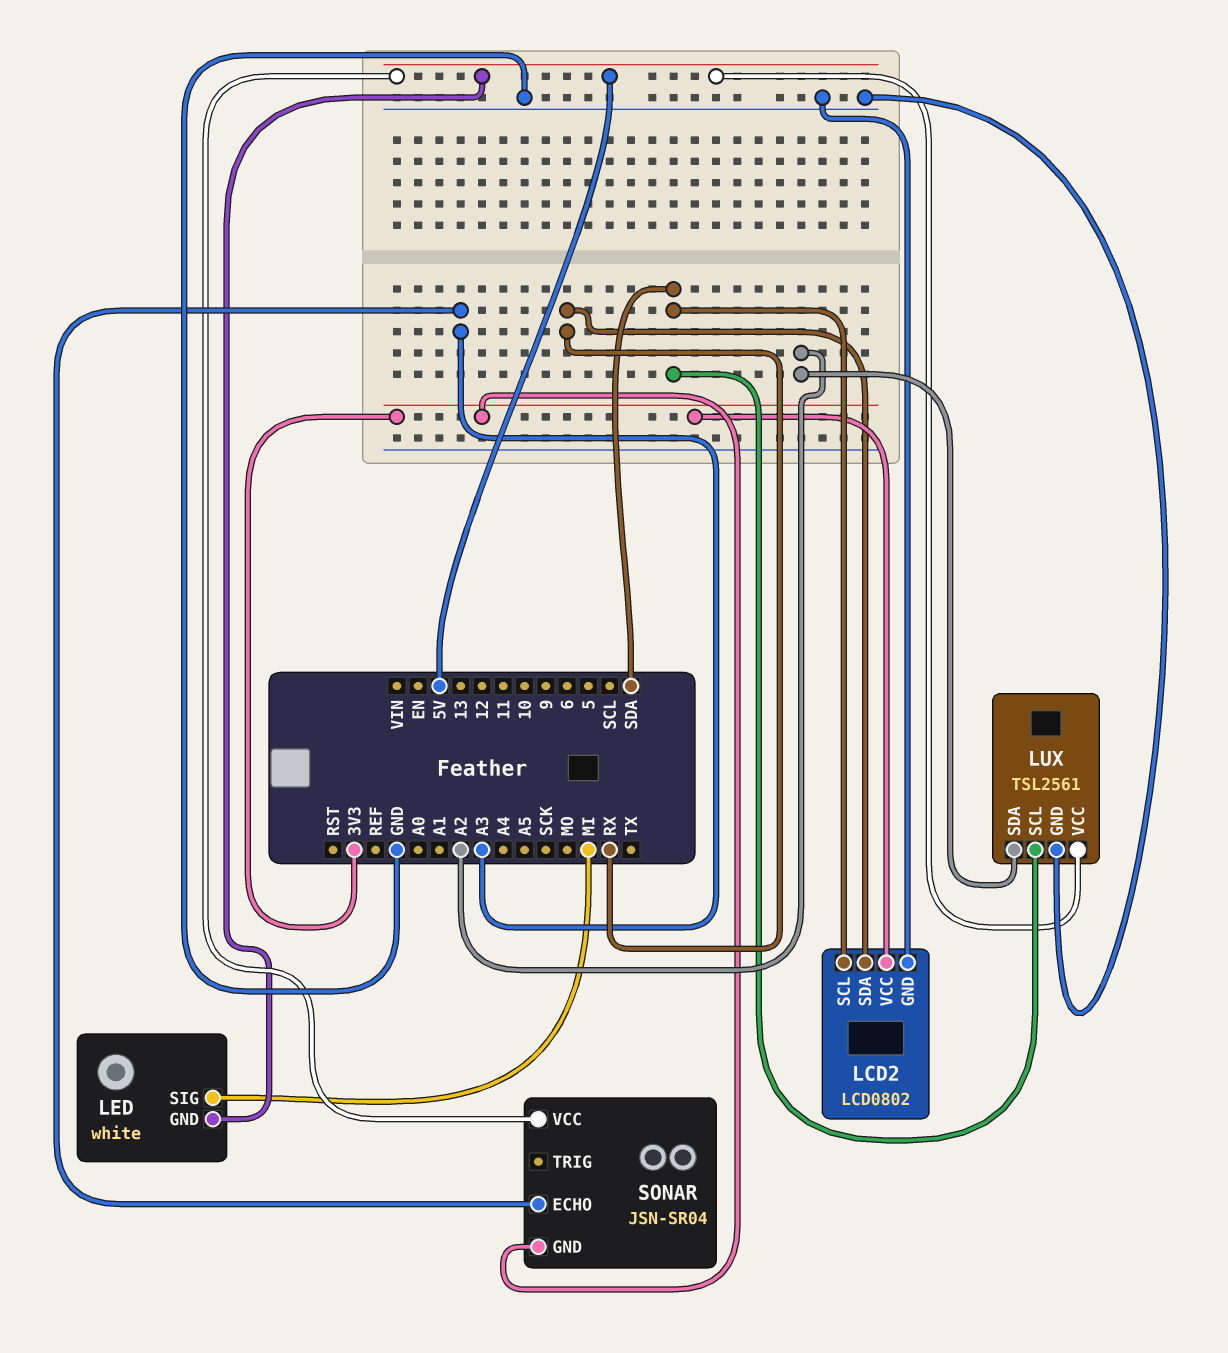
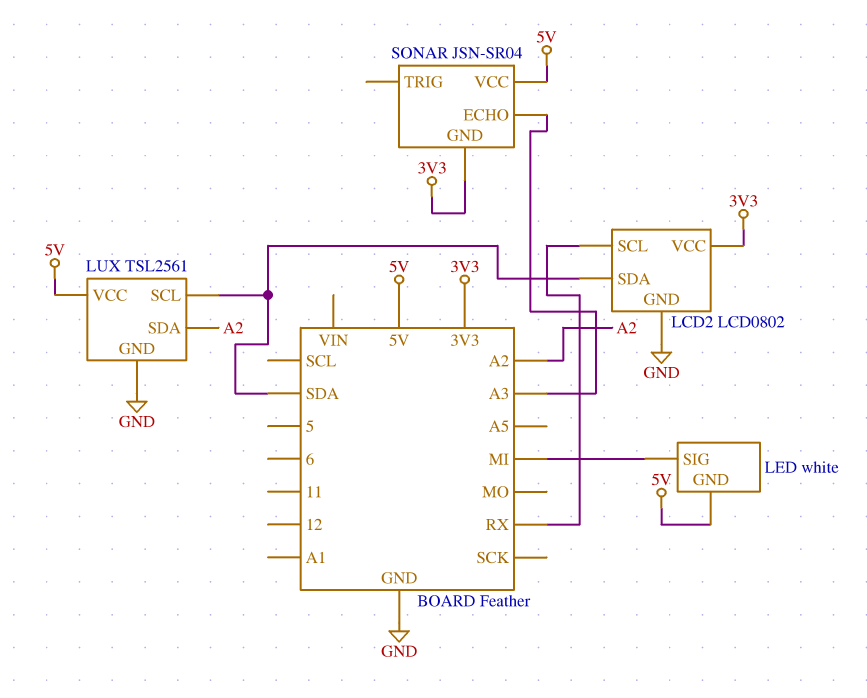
LCD2 pin SCL: SDA -> RX
LCD2 pin SDA: RX -> SDA

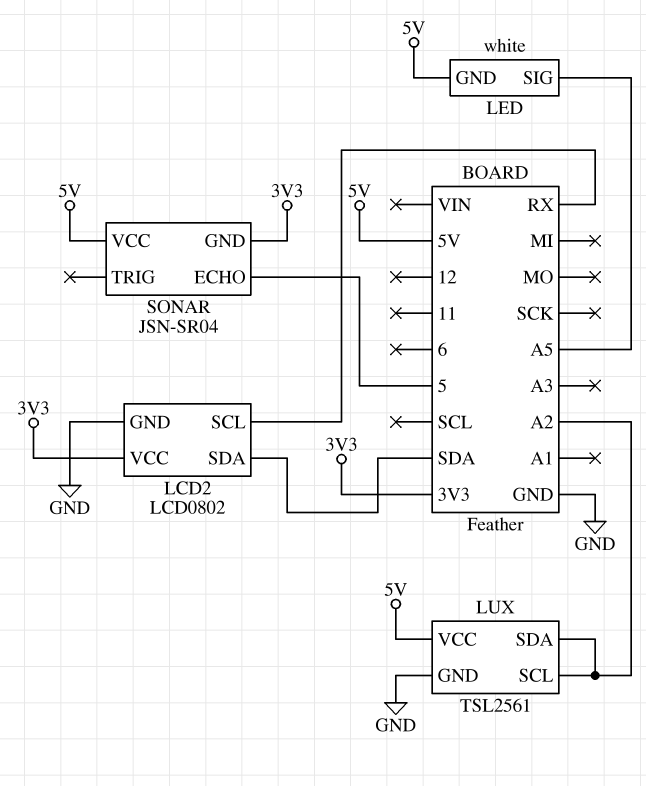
LED pin SIG: MI -> A5
LUX pin SCL: SDA -> A2
SONAR pin ECHO: A3 -> 5

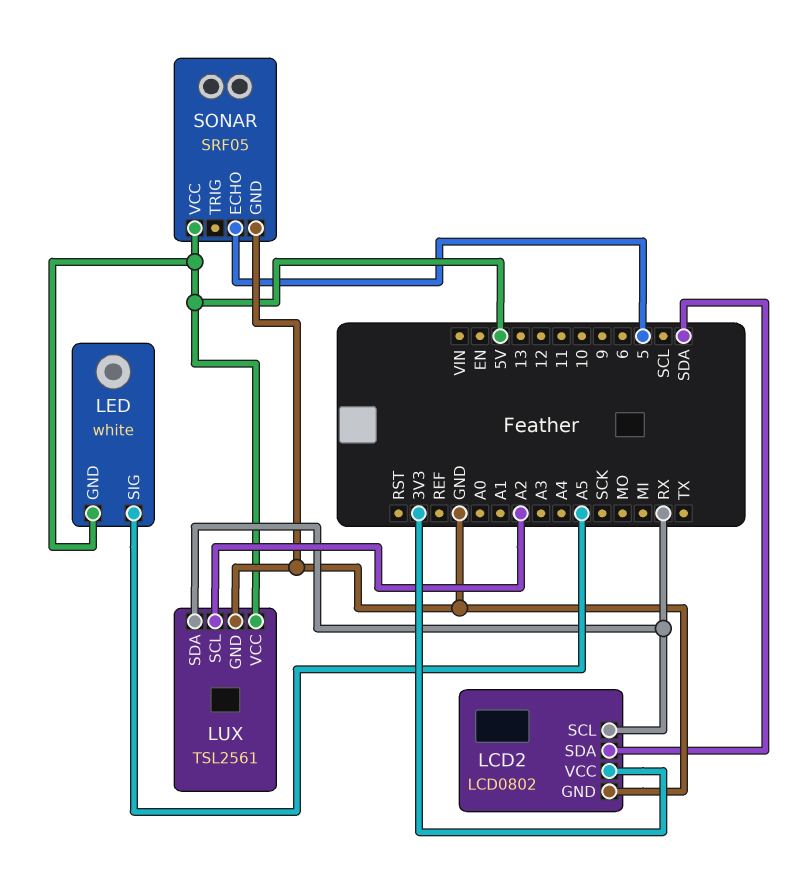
LUX pin SDA: A2 -> RX
SONAR: JSN-SR04 -> SRF05
SONAR pin GND: 3V3 -> GND

